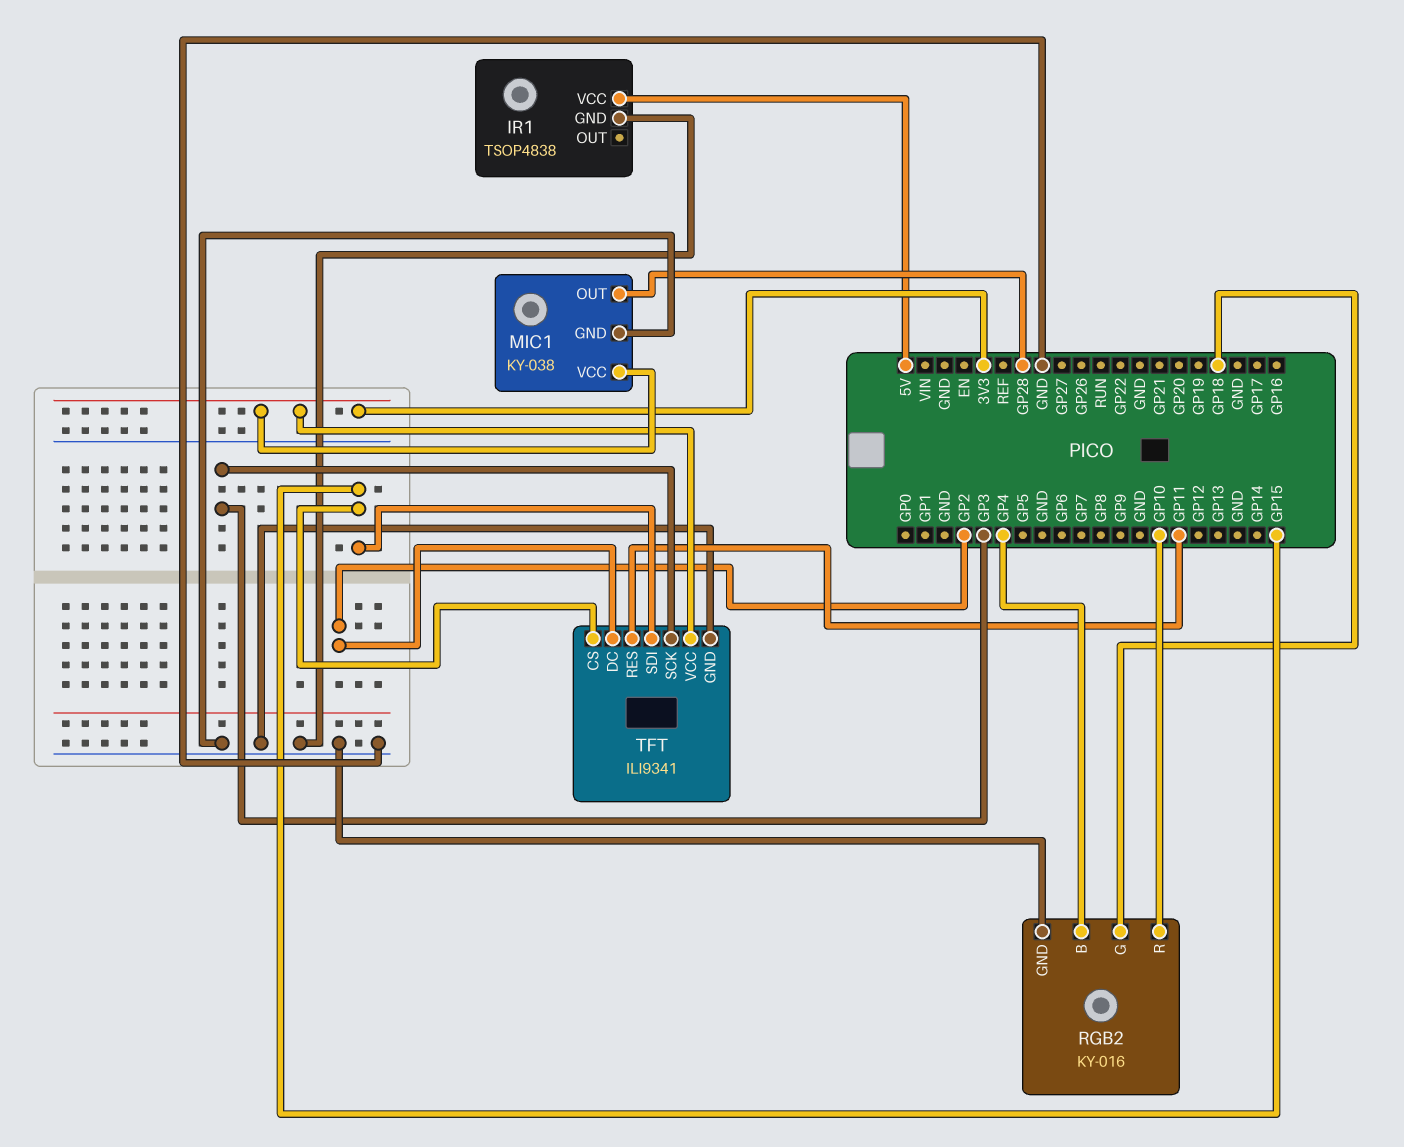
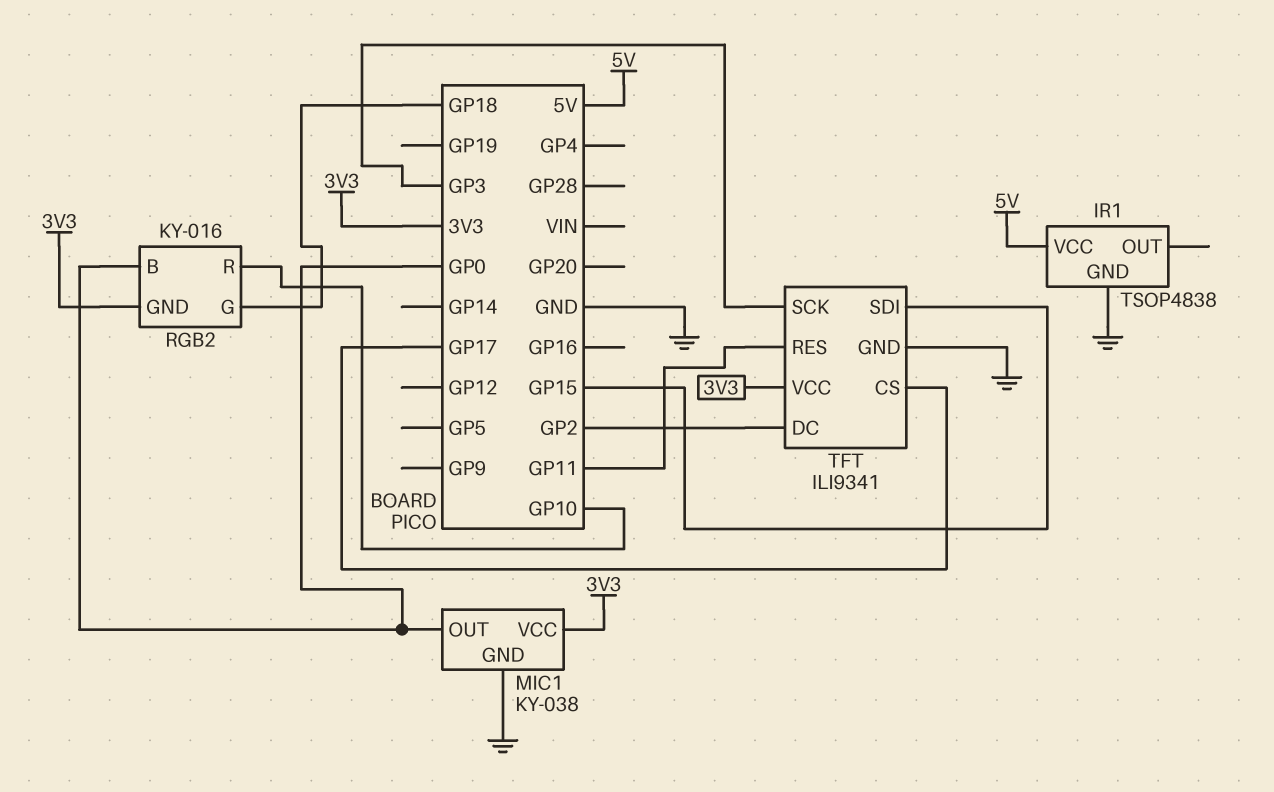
MIC1 pin OUT: GP28 -> GP0
RGB2 pin B: GP4 -> GP0
RGB2 pin GND: GND -> 3V3
TFT pin CS: GP15 -> GP17

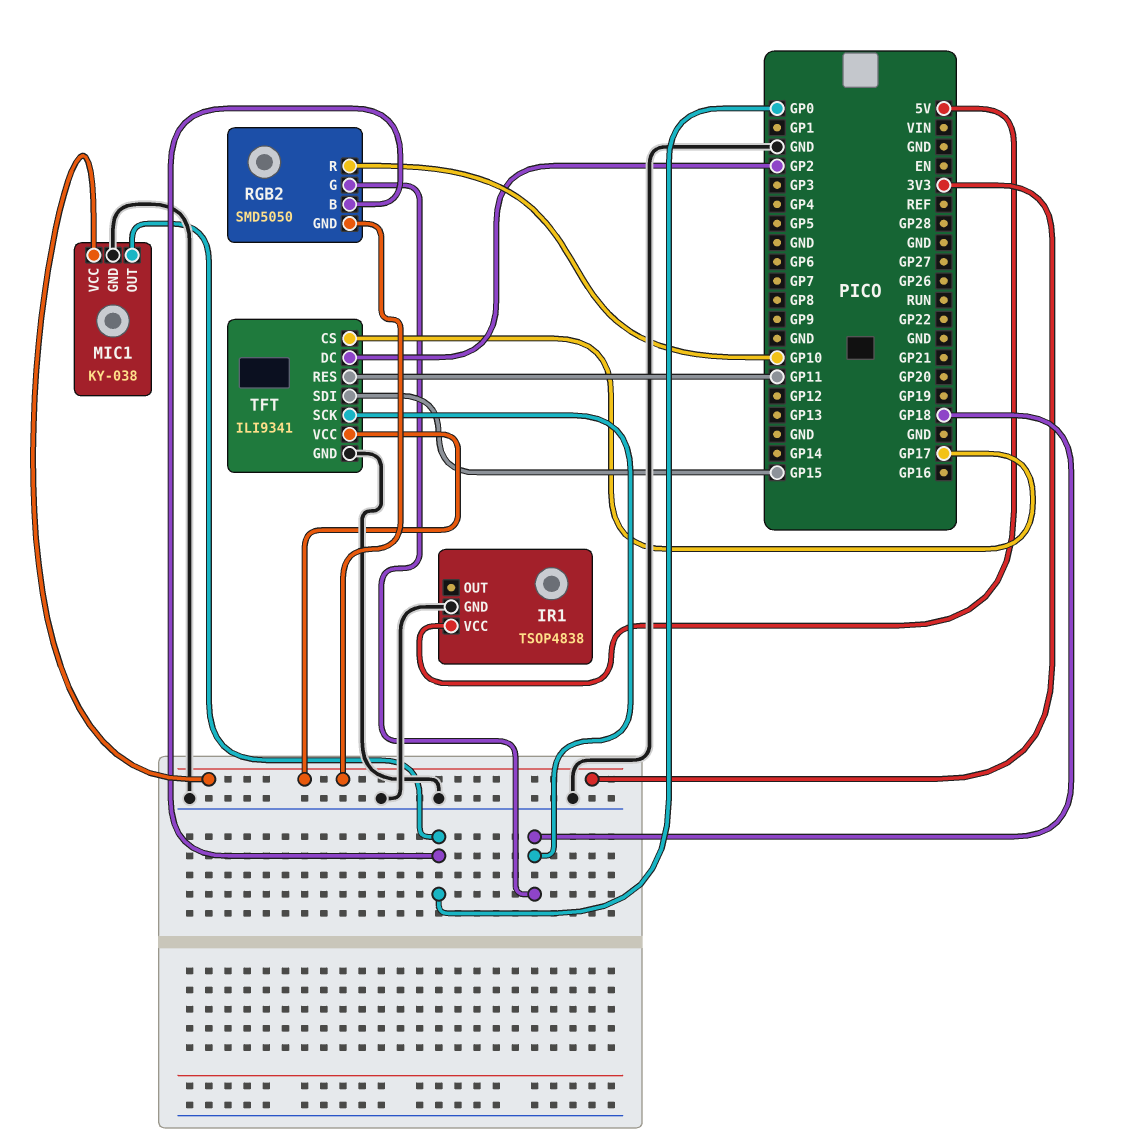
RGB2: KY-016 -> SMD5050
TFT pin SCK: GP3 -> GP18

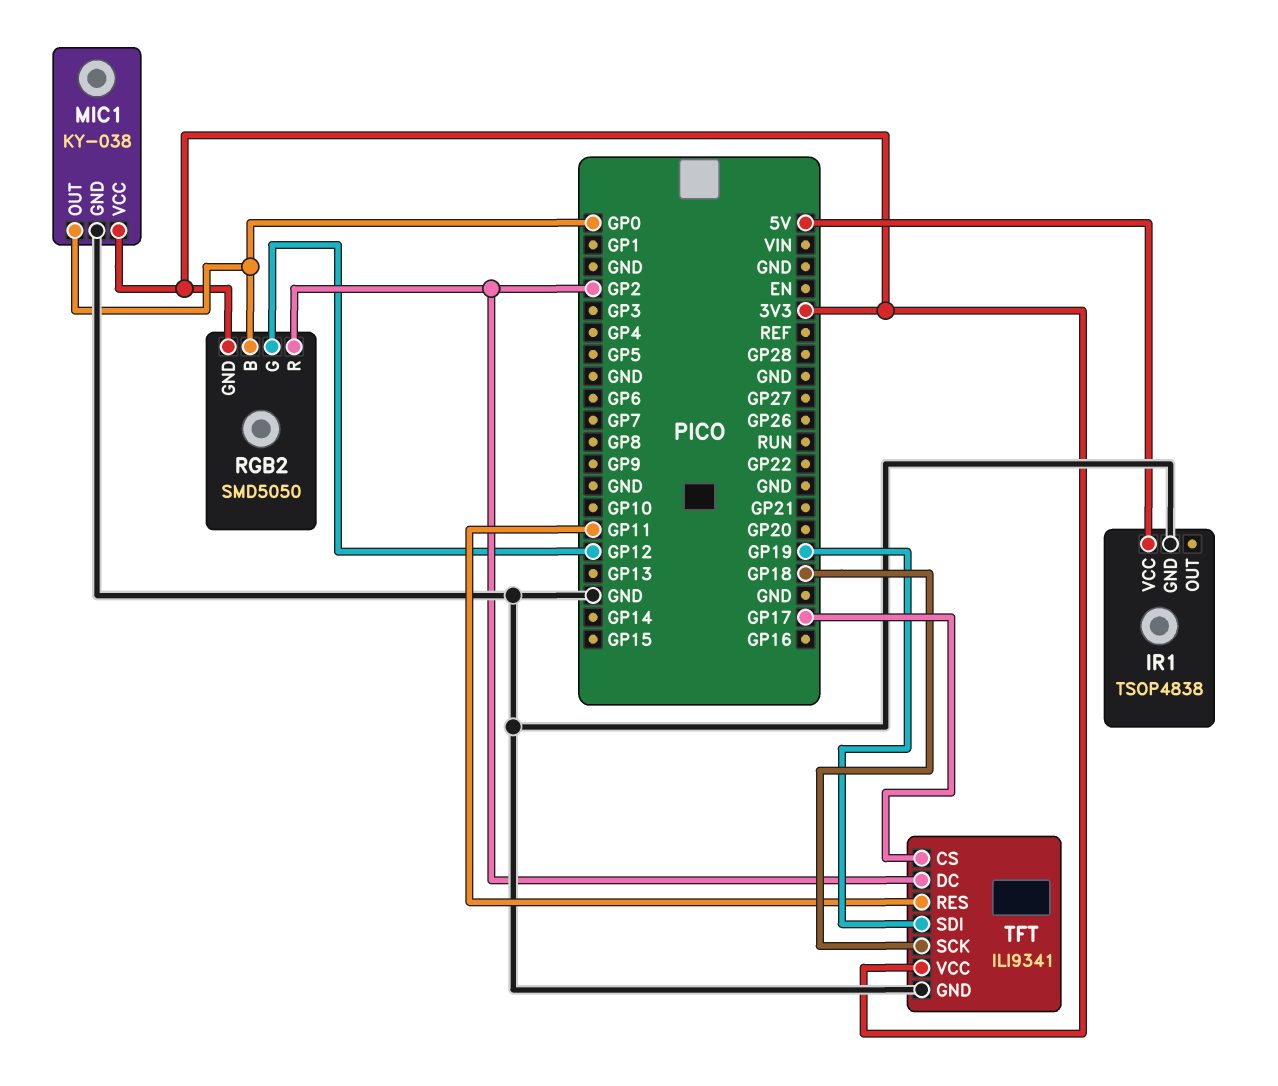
RGB2 pin G: GP18 -> GP12
RGB2 pin R: GP10 -> GP2
TFT pin SDI: GP15 -> GP19

